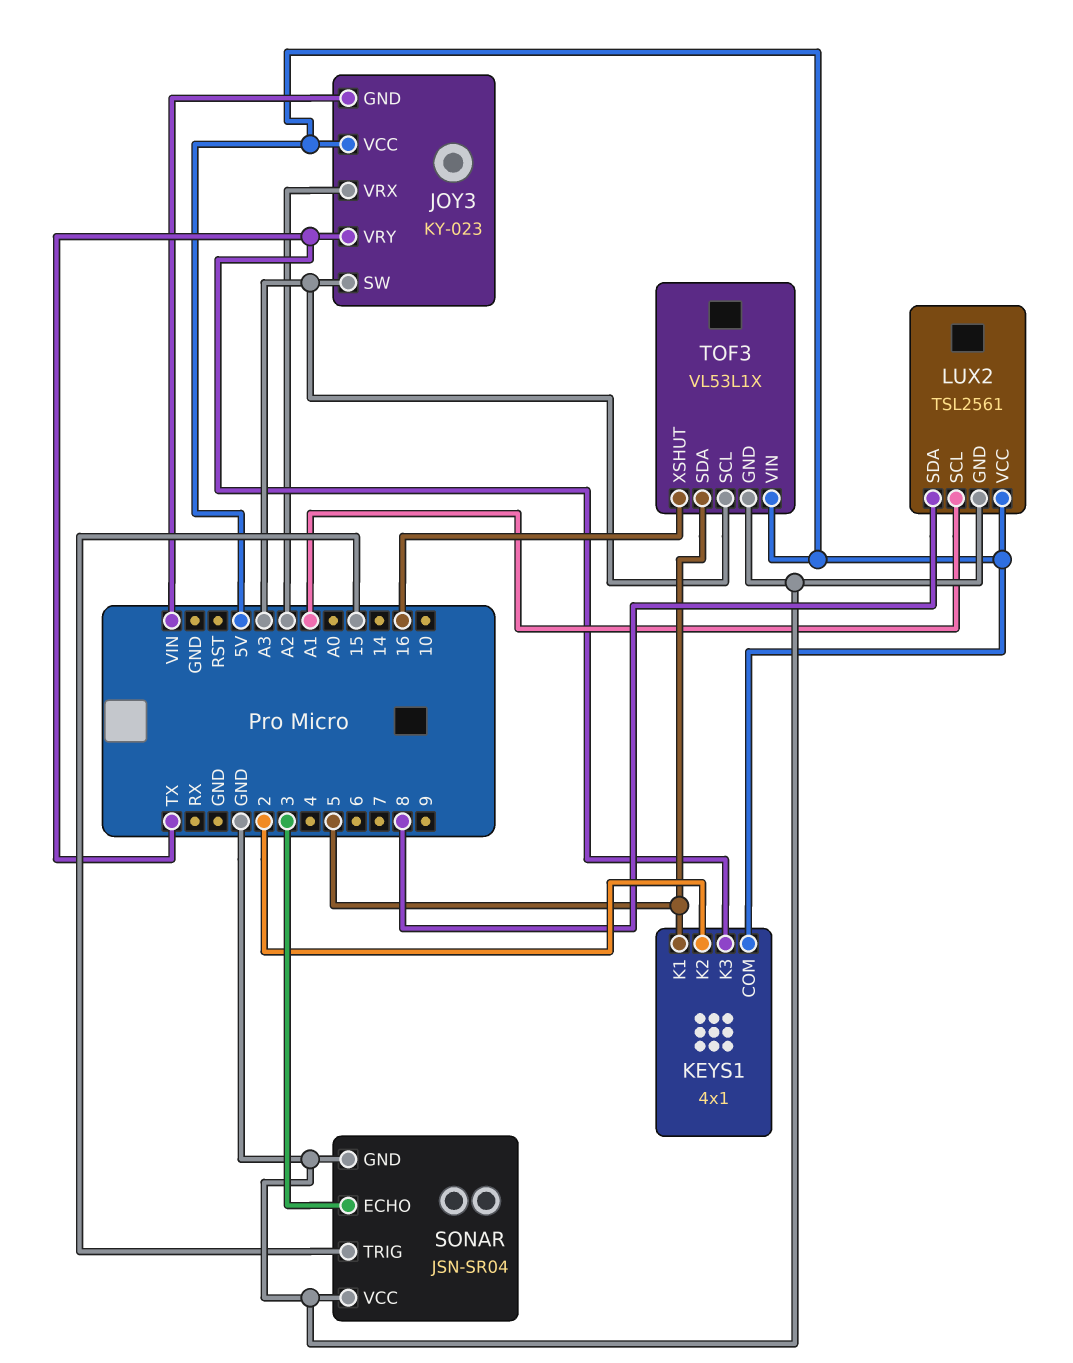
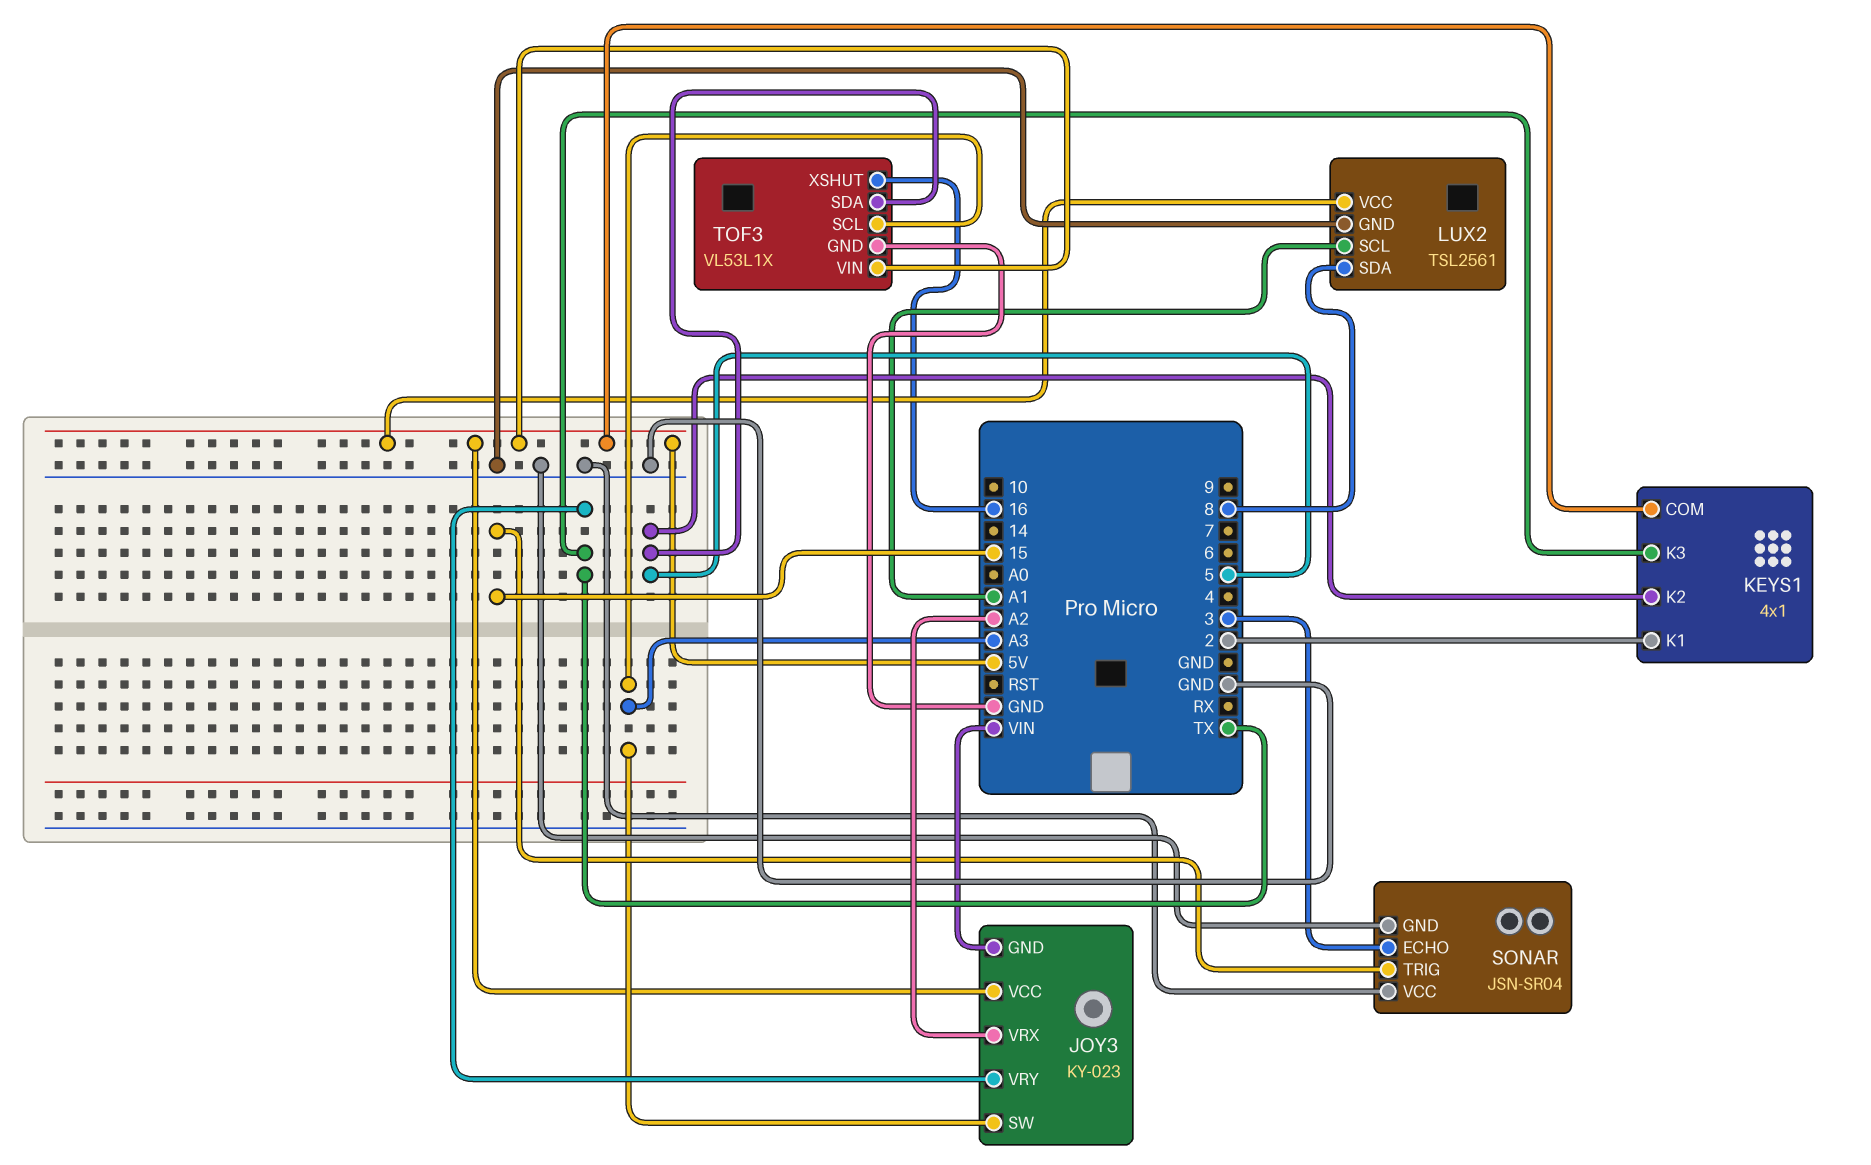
KEYS1 pin K1: 5 -> 2
KEYS1 pin K2: 2 -> 5

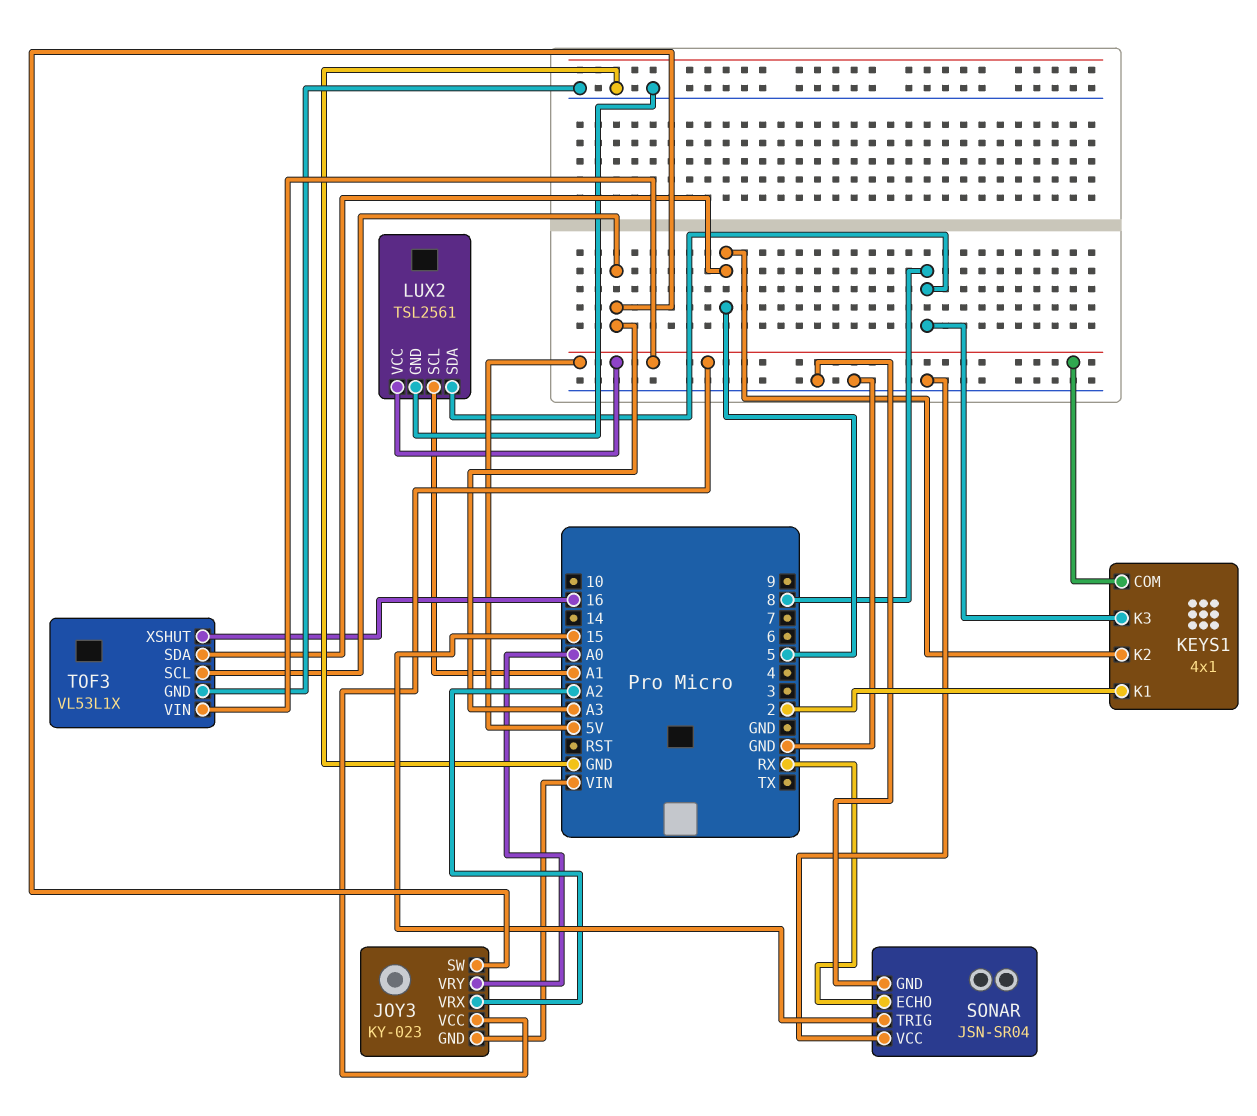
JOY3 pin VRY: TX -> A0
KEYS1 pin K3: TX -> 8
SONAR pin ECHO: 3 -> RX

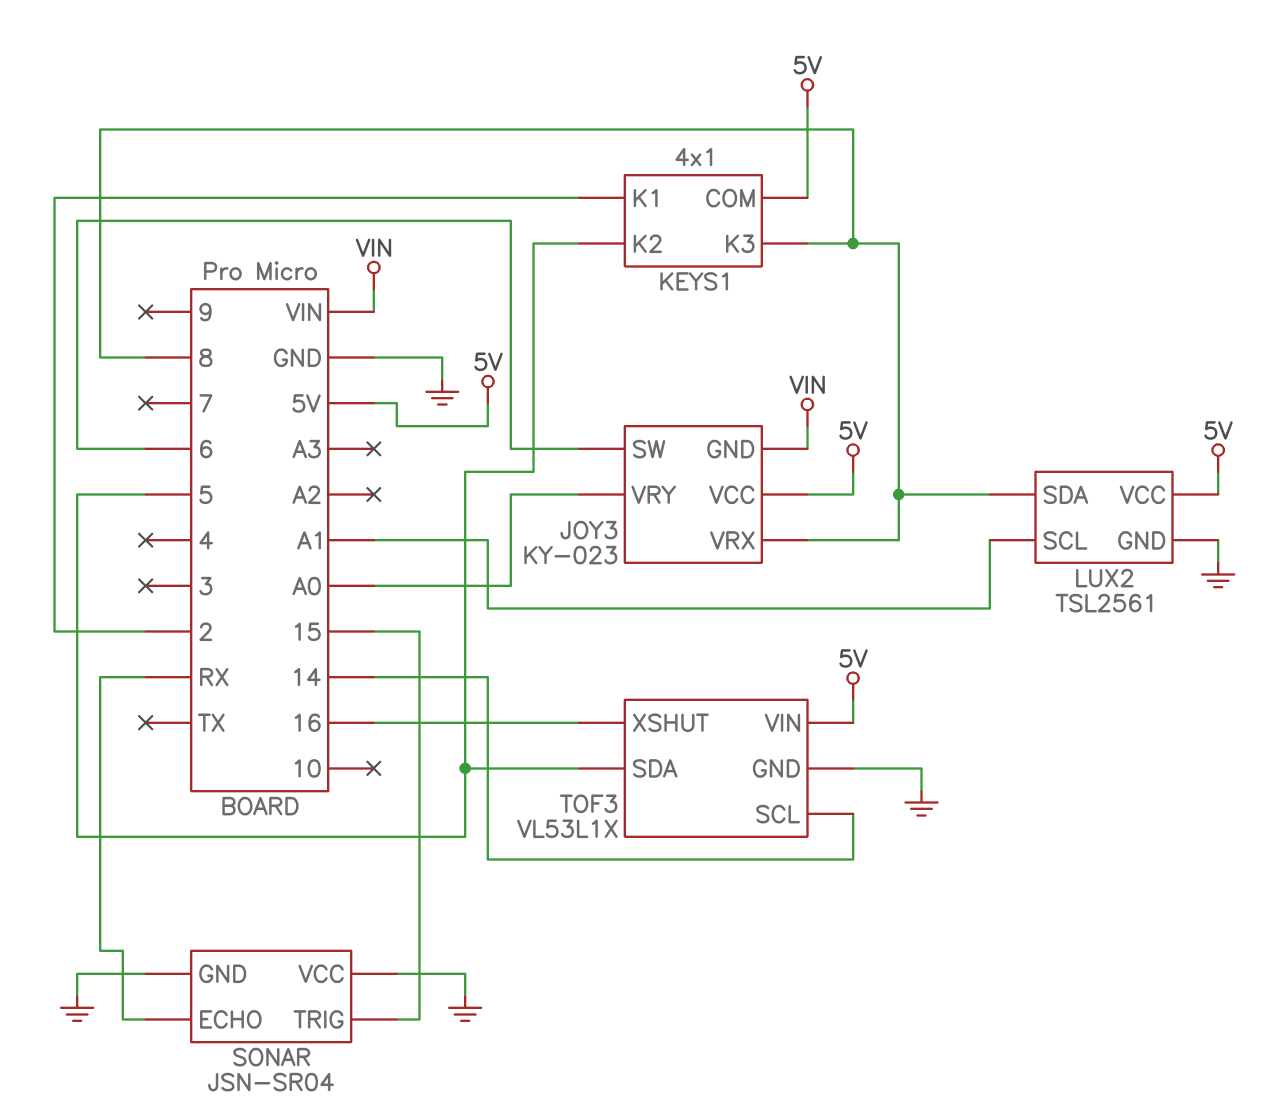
JOY3 pin SW: A3 -> 6
JOY3 pin VRX: A2 -> 8
TOF3 pin SCL: A3 -> 14

